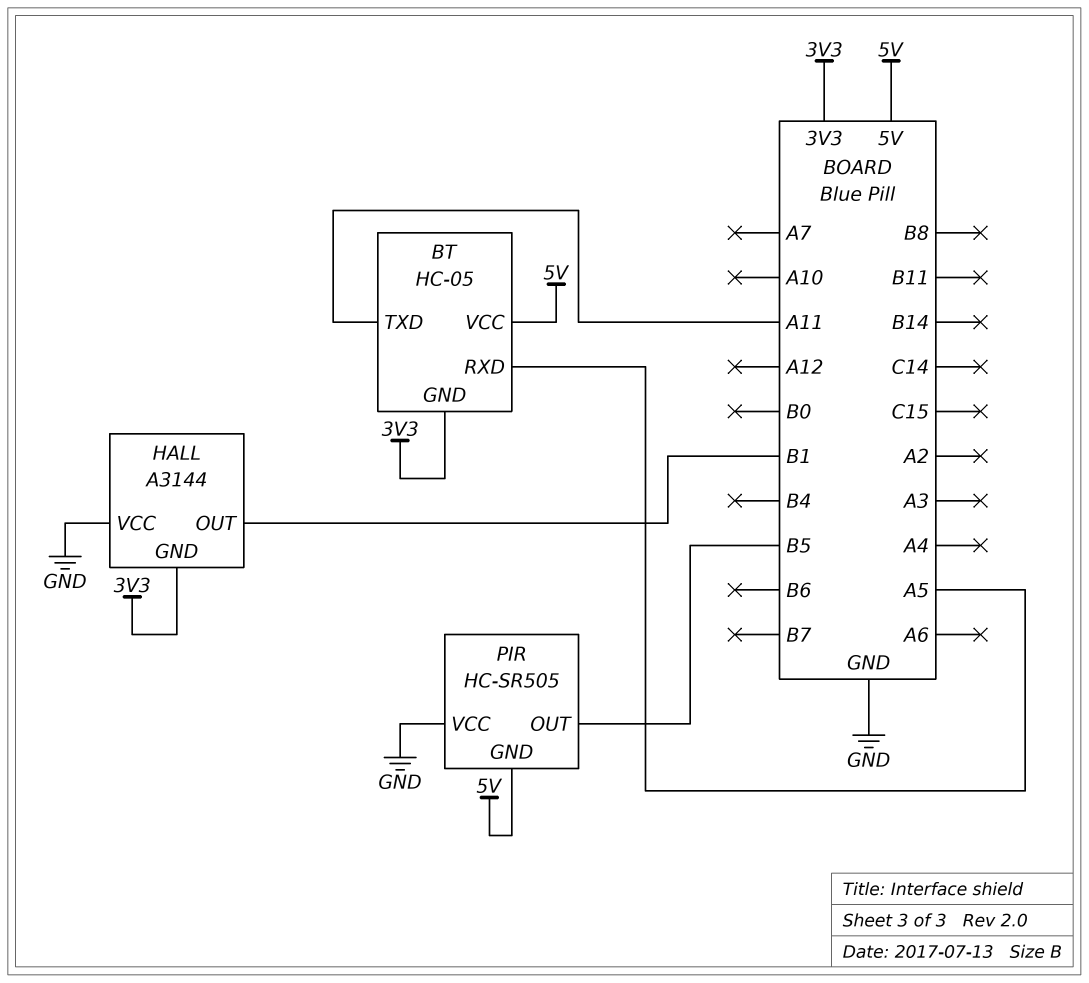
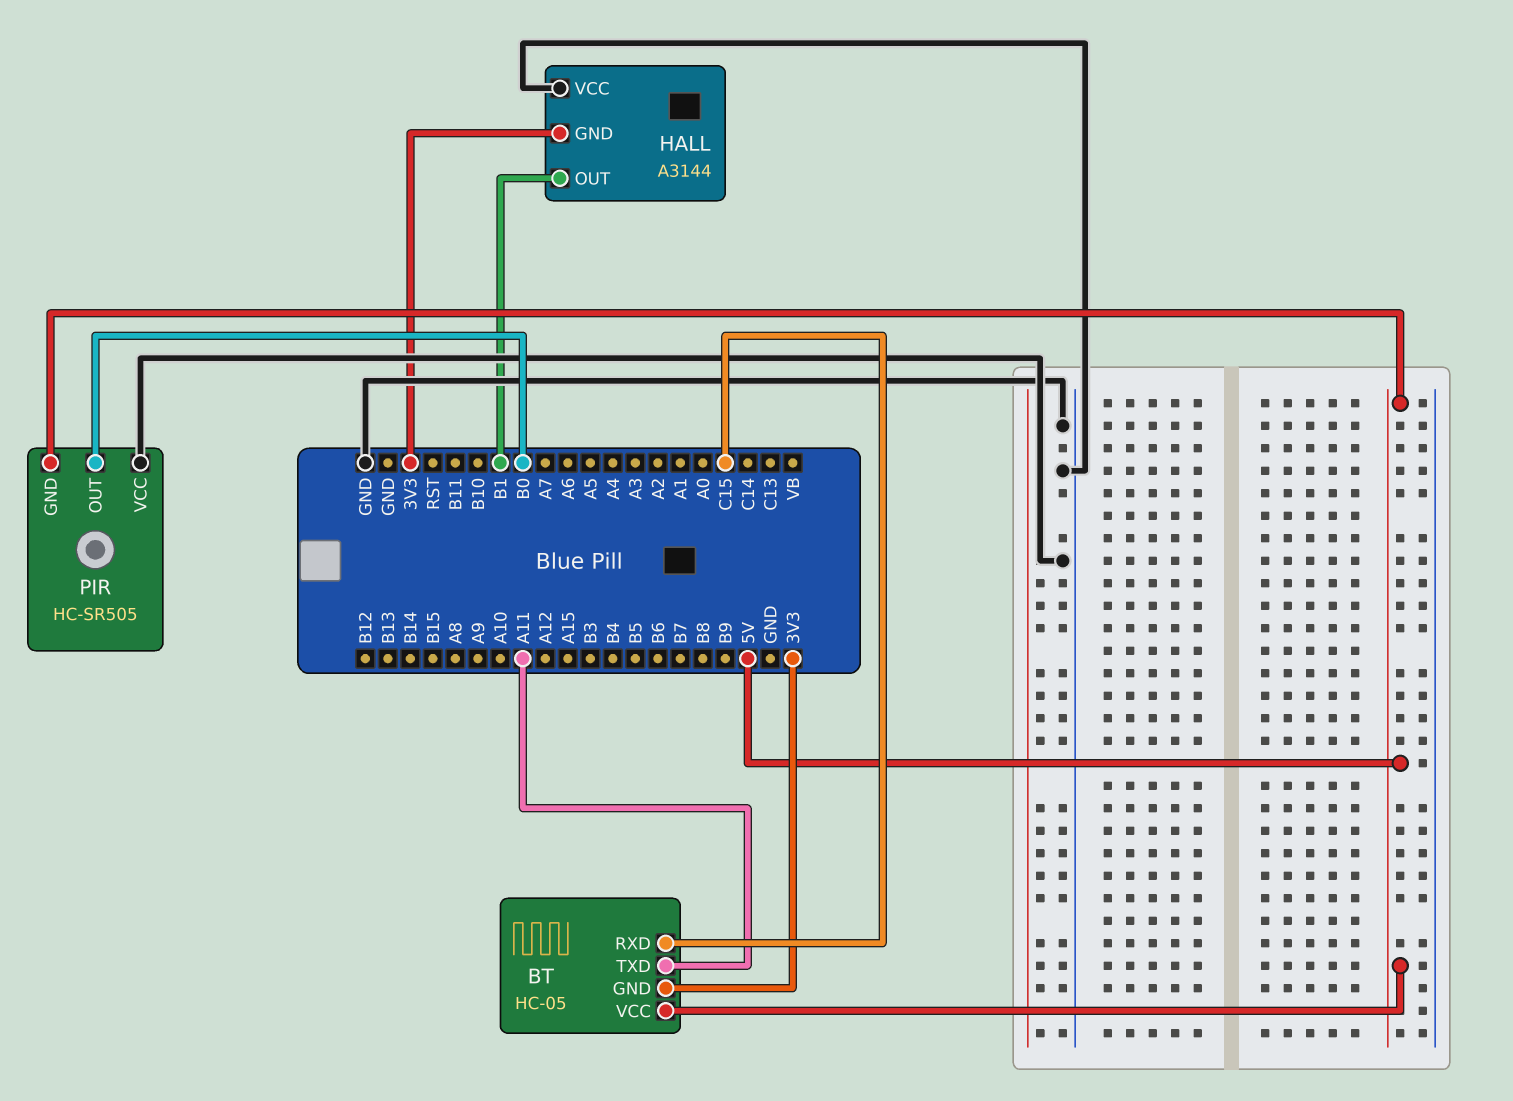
BT pin RXD: A5 -> C15
PIR pin OUT: B5 -> B0

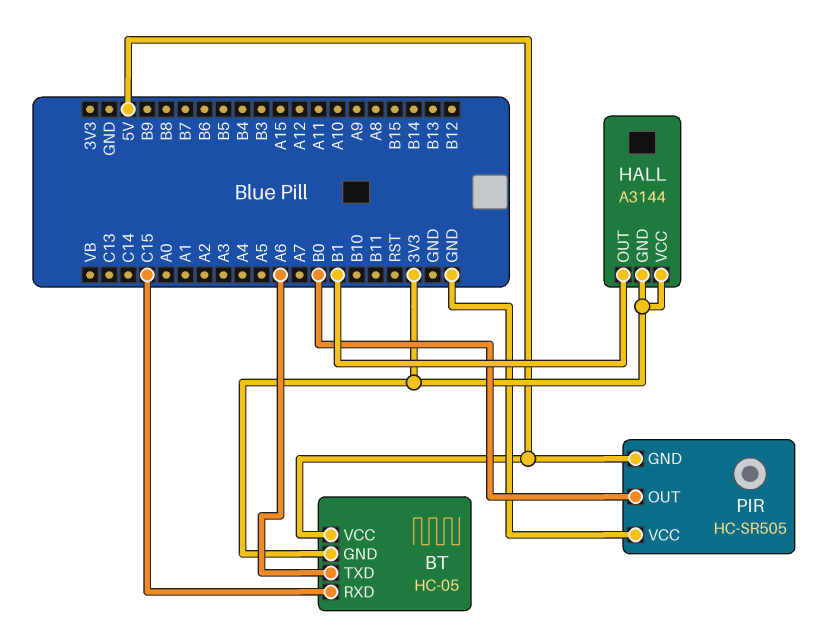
BT pin TXD: A11 -> A6
HALL pin VCC: GND -> 3V3

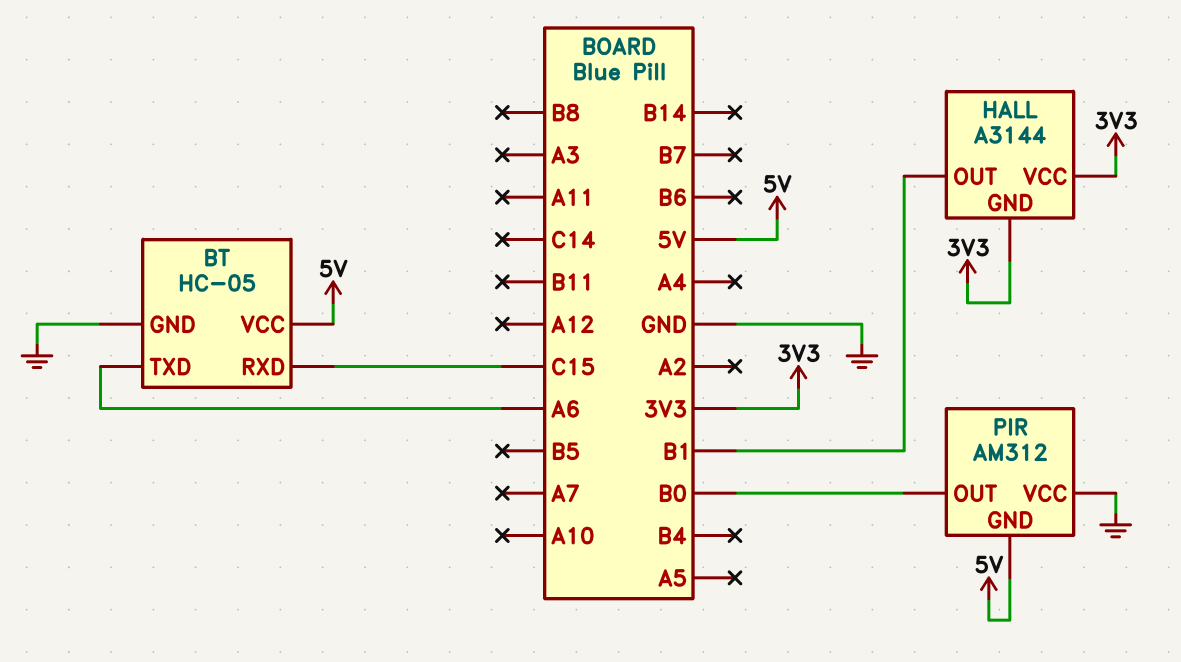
BT pin GND: 3V3 -> GND
PIR: HC-SR505 -> AM312

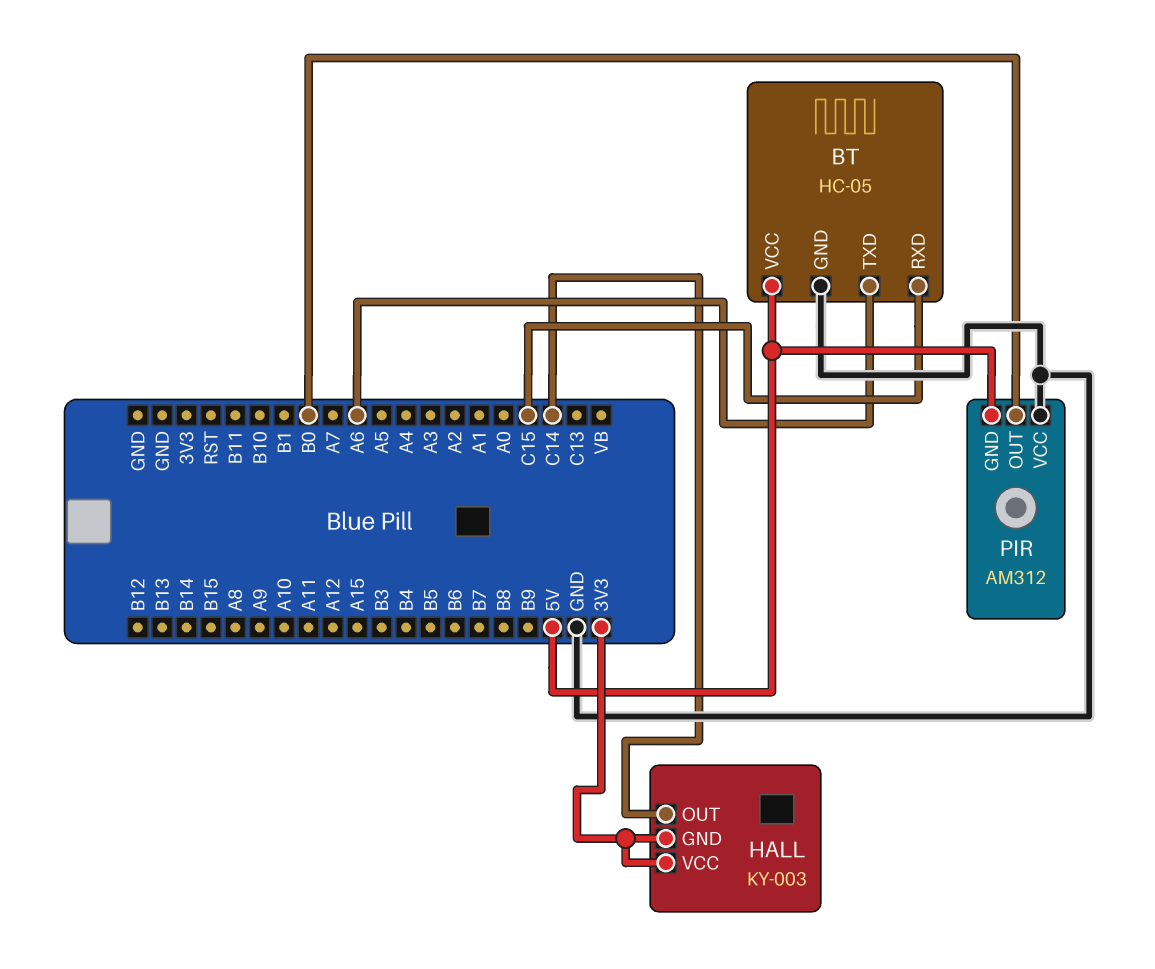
HALL: A3144 -> KY-003
HALL pin OUT: B1 -> C14

